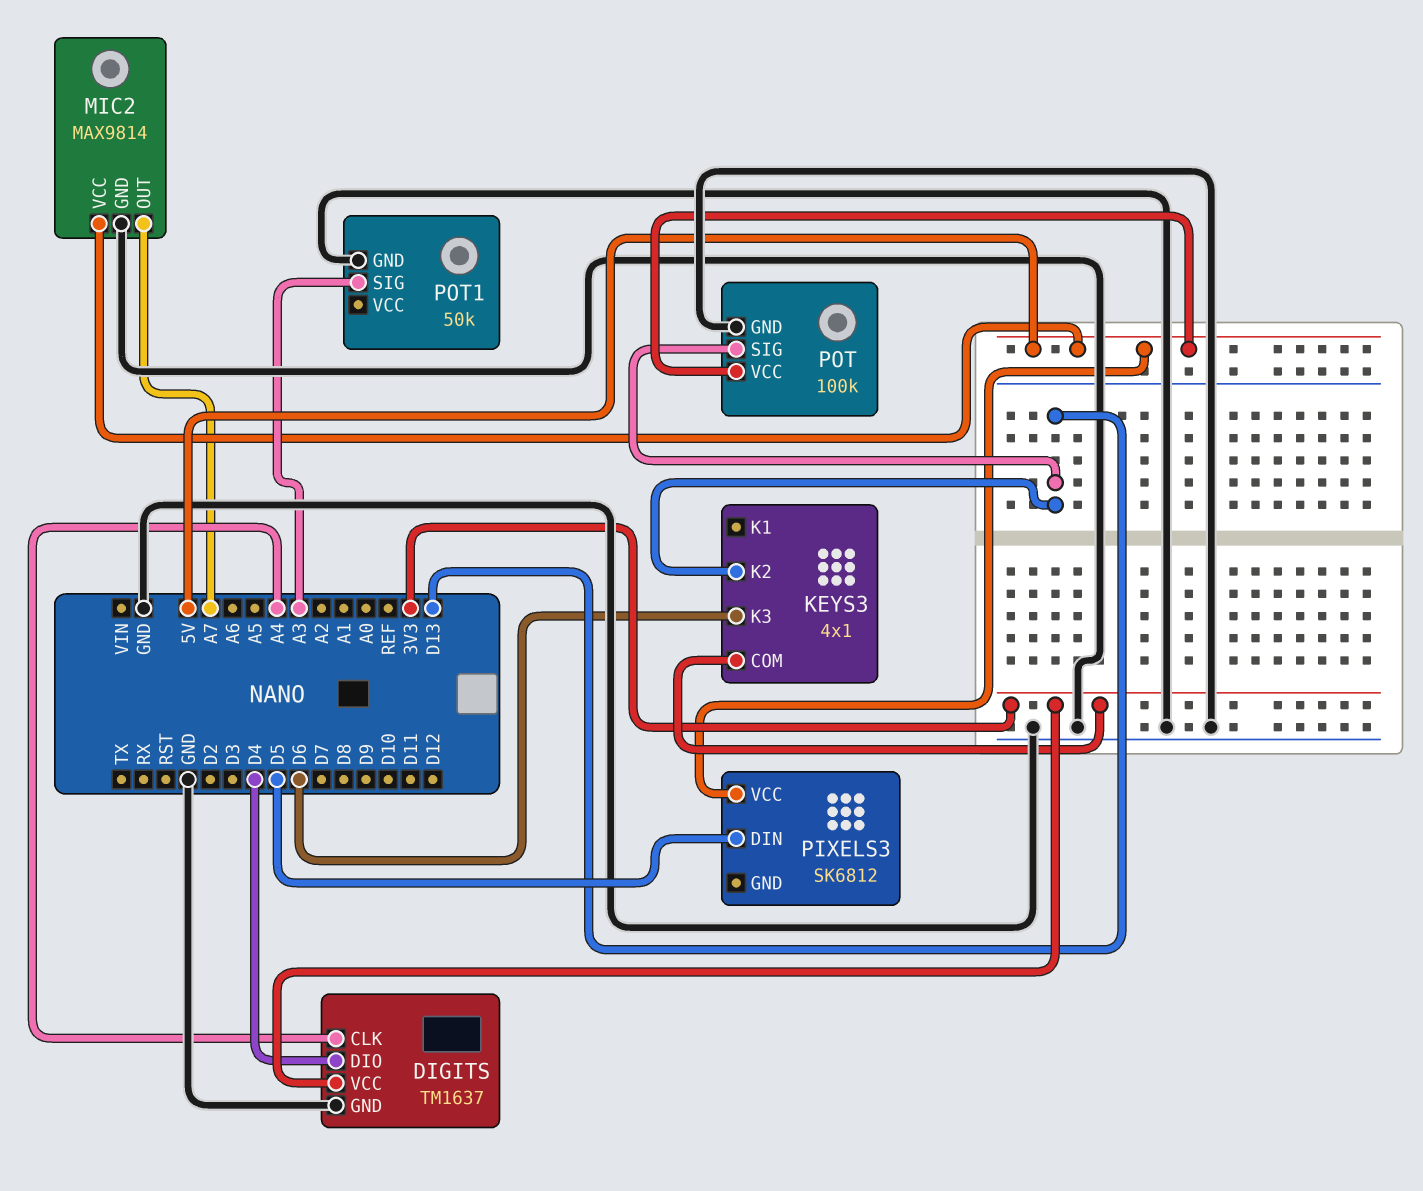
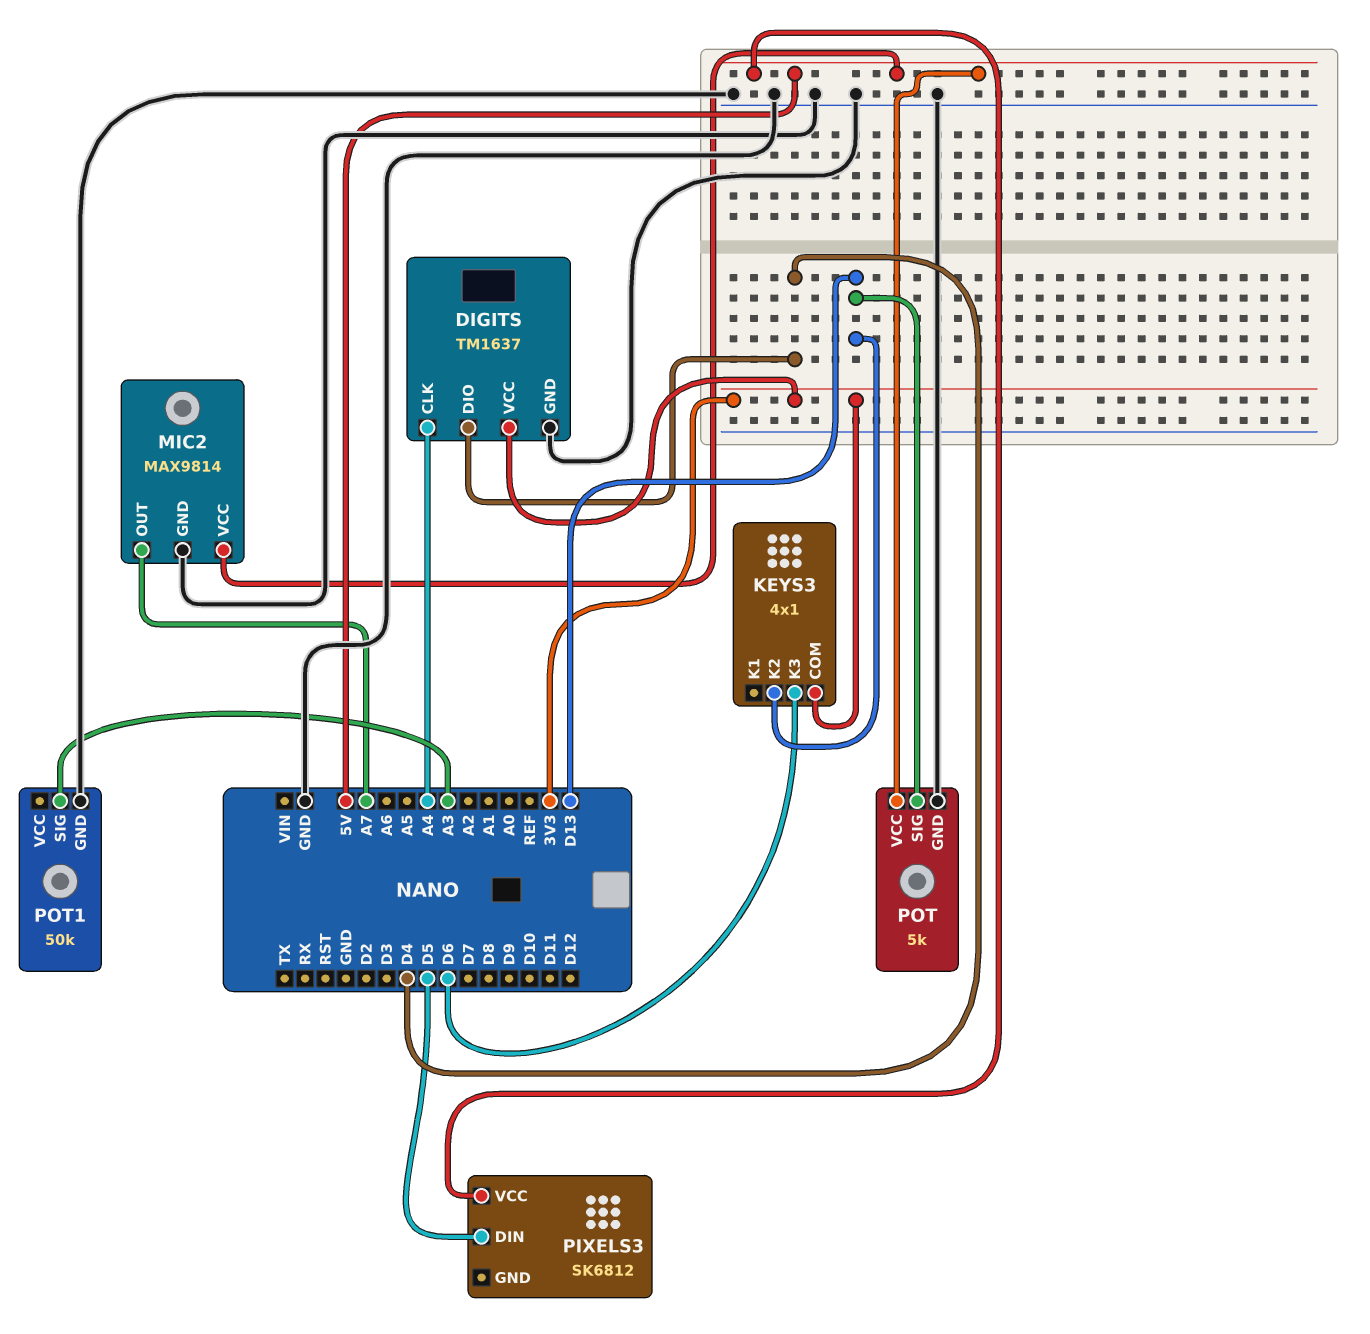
POT: 100k -> 5k

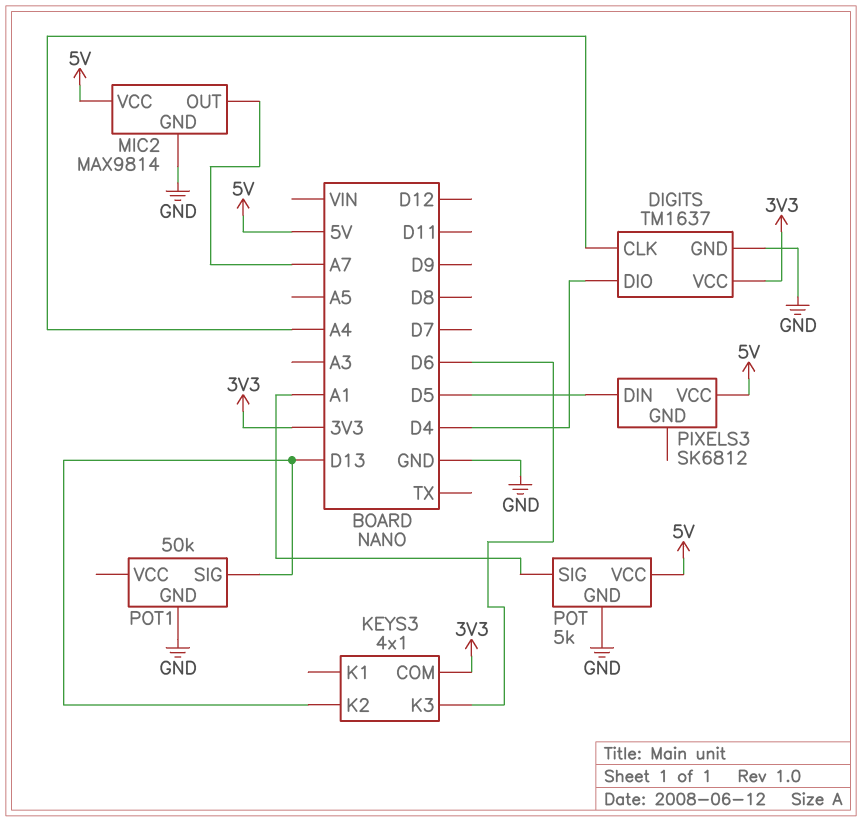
POT pin SIG: D13 -> A1
POT1 pin SIG: A3 -> D13

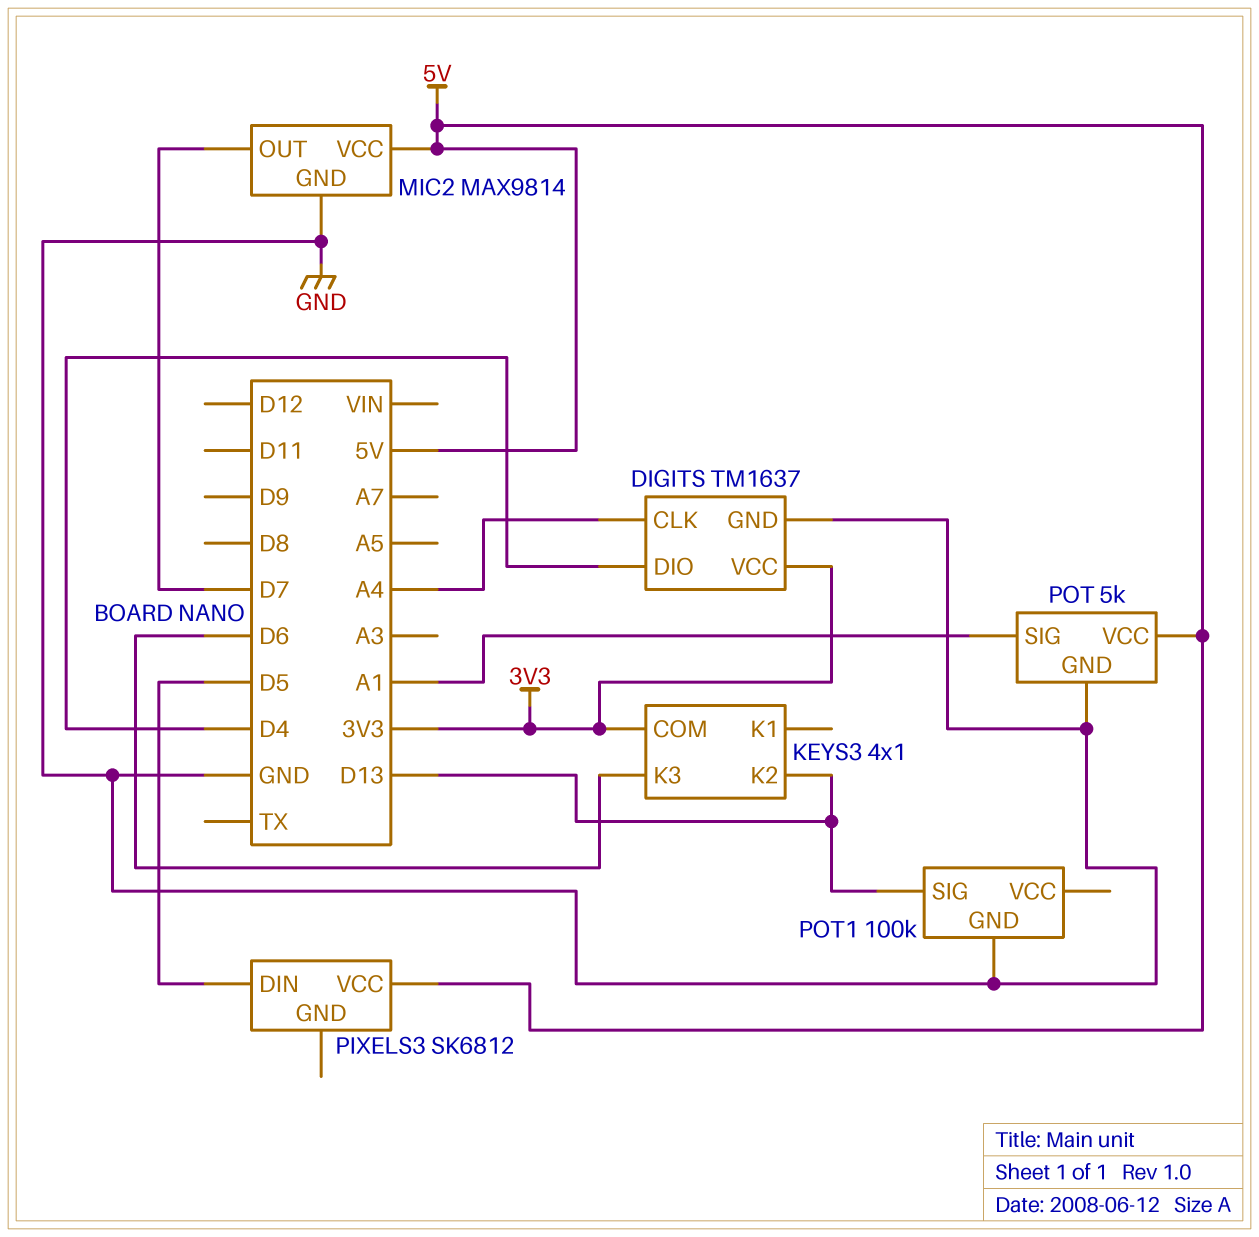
MIC2 pin OUT: A7 -> D7
POT1: 50k -> 100k

